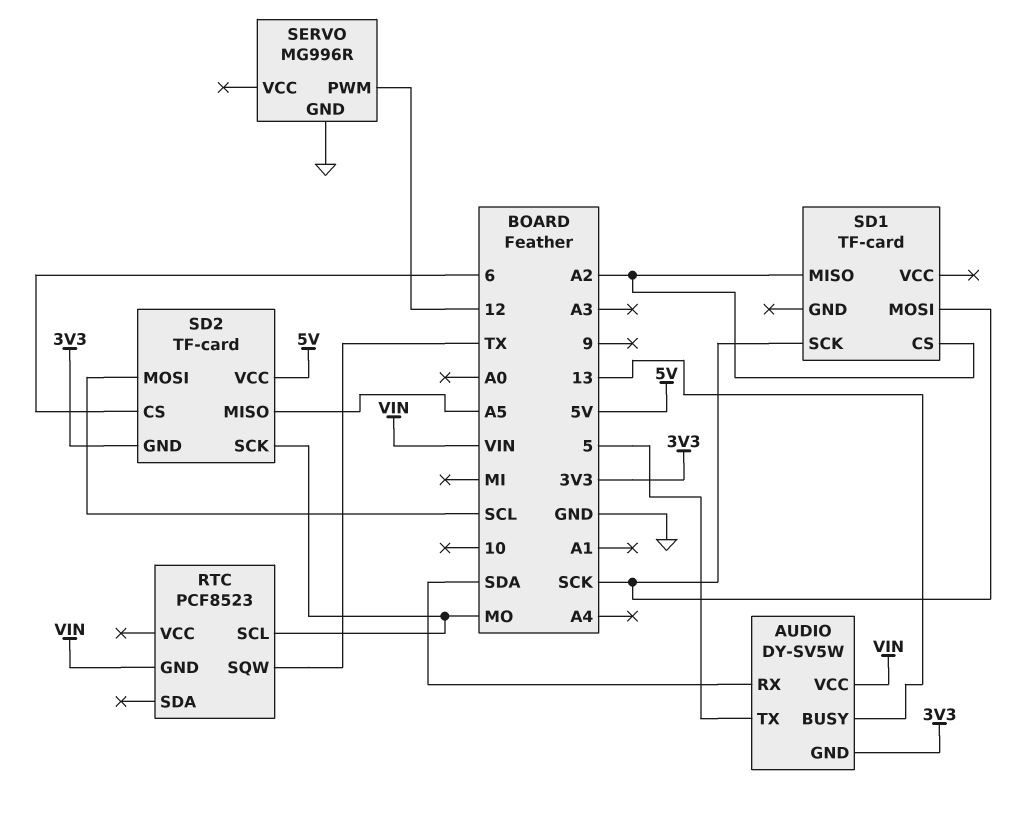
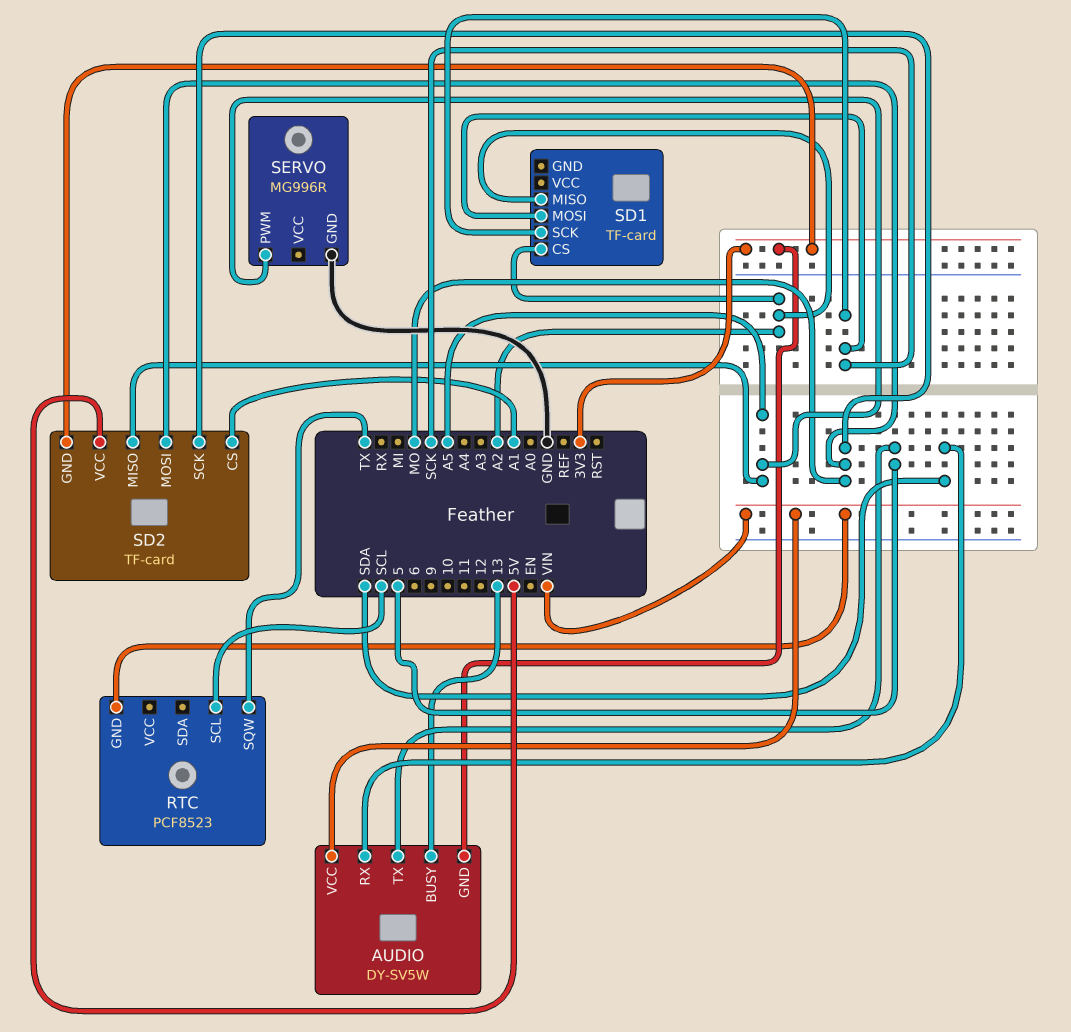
RTC pin SCL: MO -> SCL
SD2 pin CS: 6 -> A1
SD2 pin MOSI: SCL -> MO
SERVO pin PWM: 12 -> A5

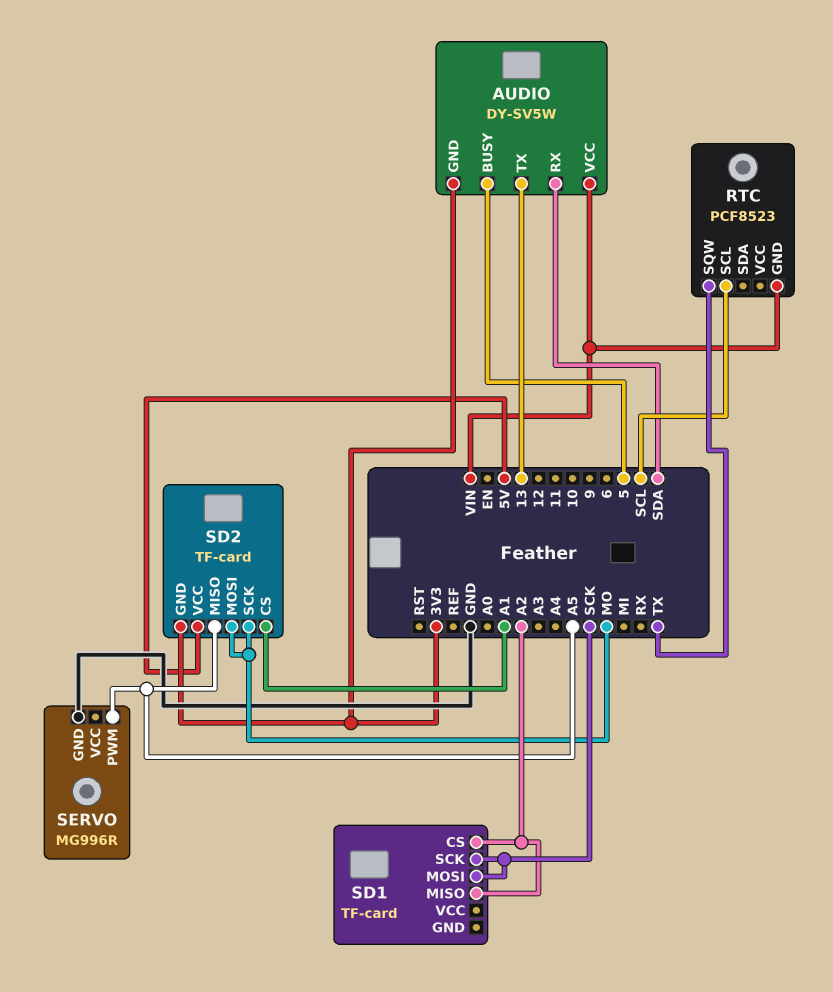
AUDIO pin BUSY: 13 -> 5
AUDIO pin TX: 5 -> 13

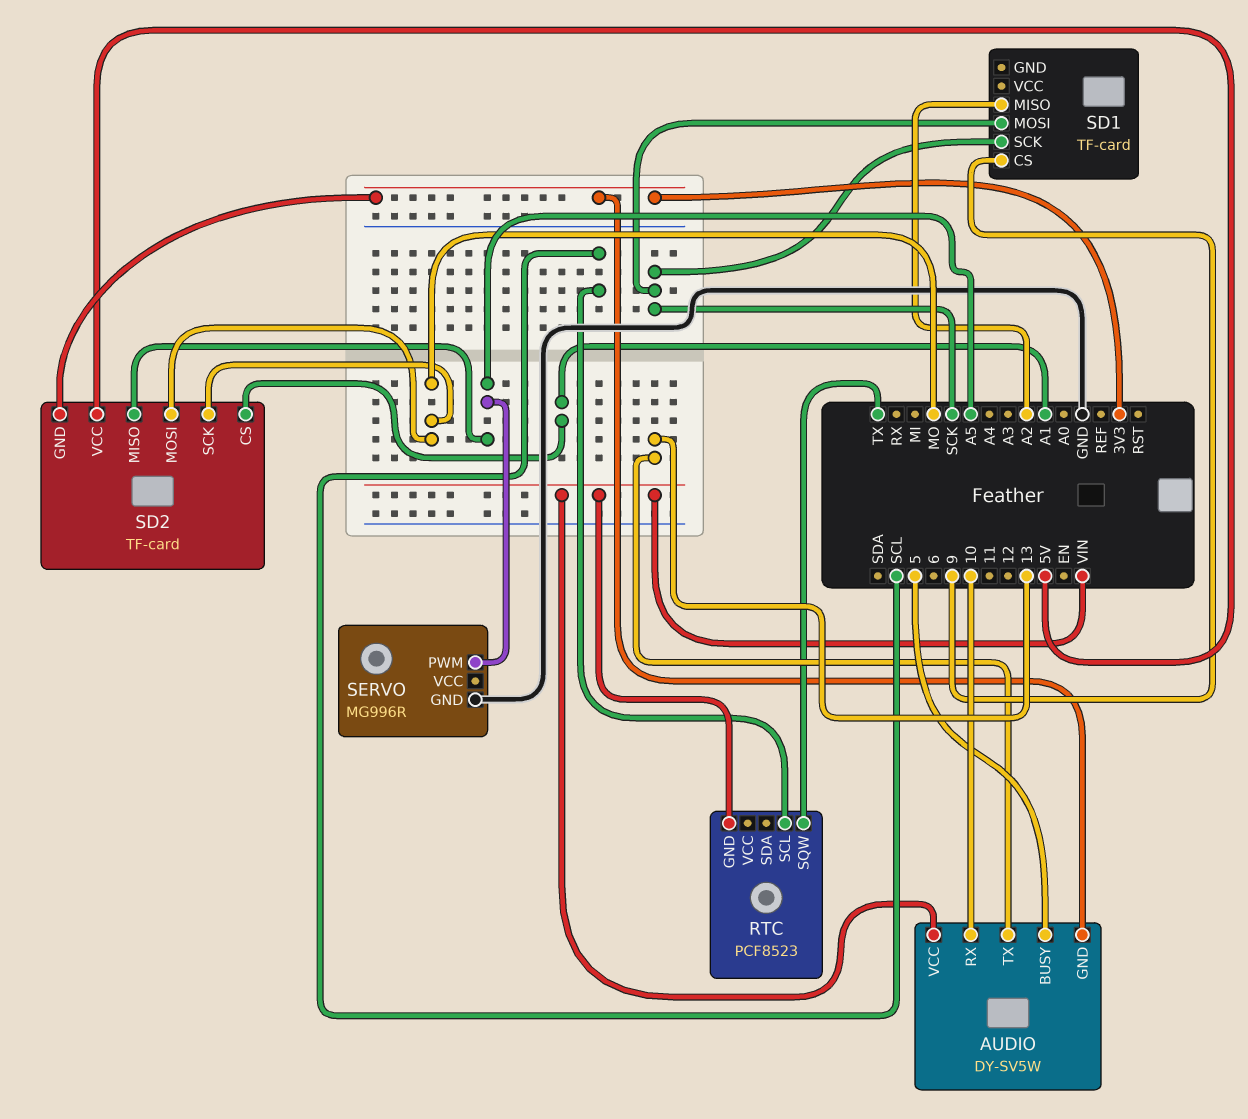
AUDIO pin RX: SDA -> 10
SD1 pin CS: A2 -> 9

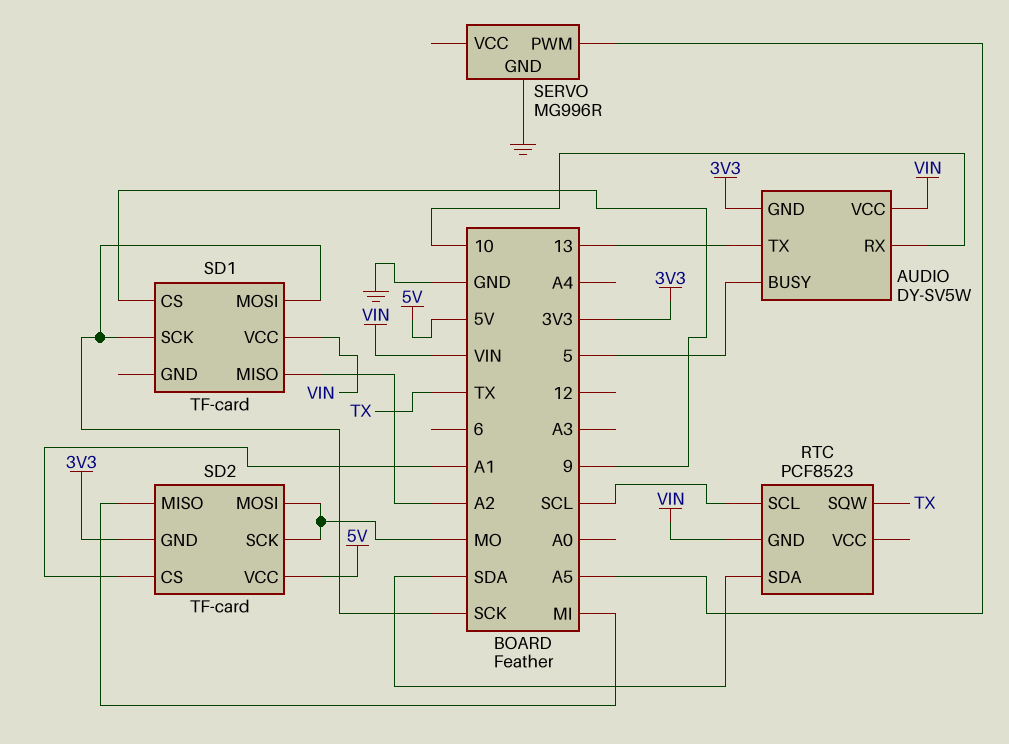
RTC pin SDA: none -> SDA
SD1 pin VCC: none -> VIN
SD2 pin MISO: A5 -> MI

